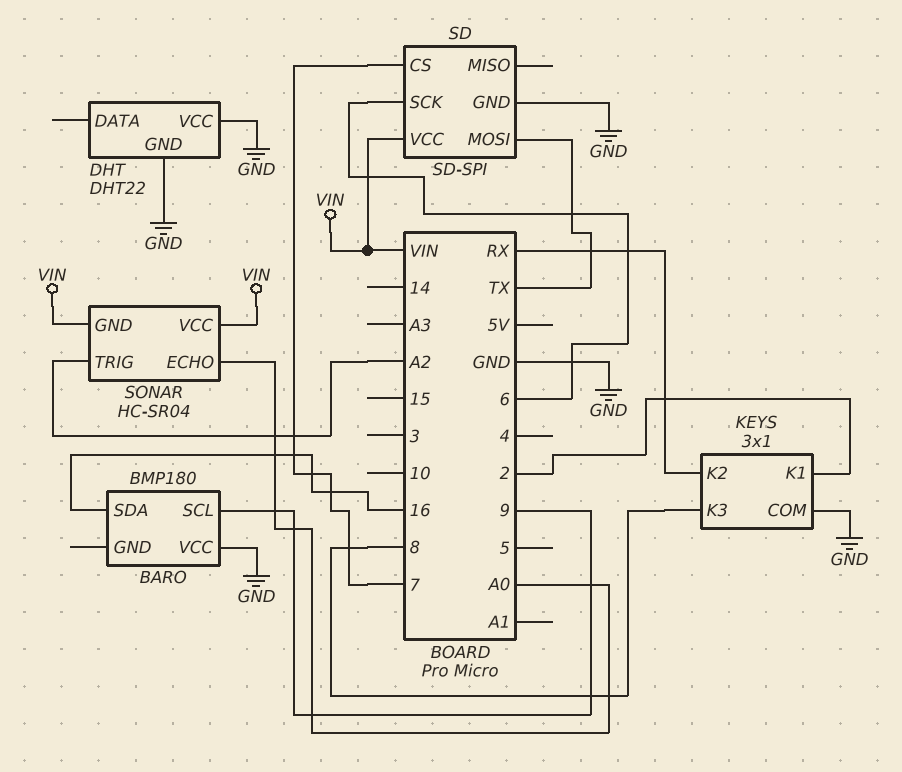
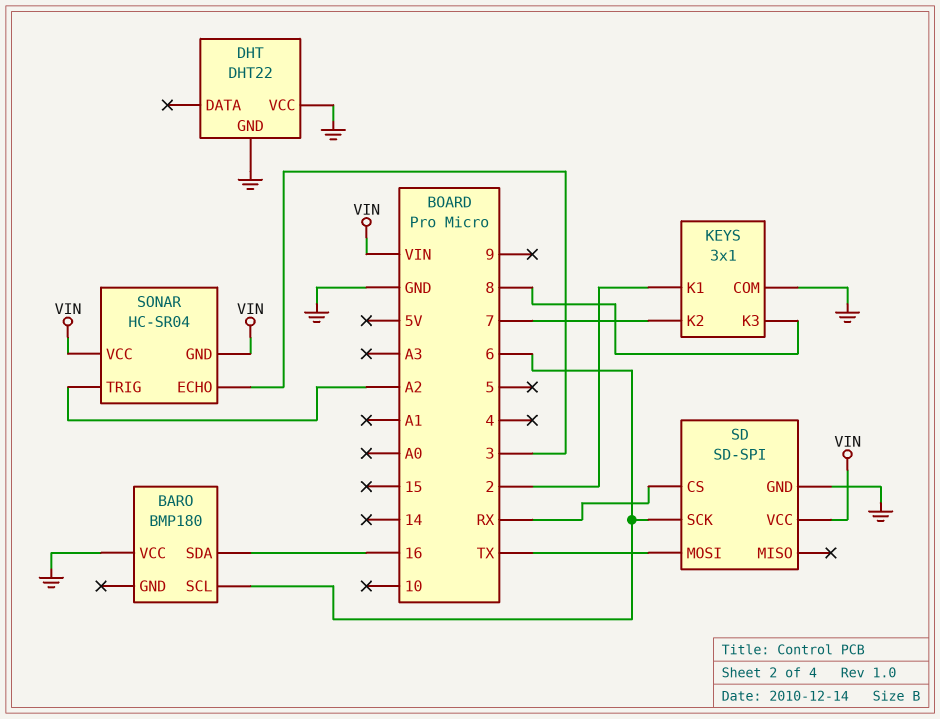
BARO pin SCL: 9 -> 6
KEYS pin K2: RX -> 7
SD pin CS: 7 -> RX
SONAR pin ECHO: A0 -> 3

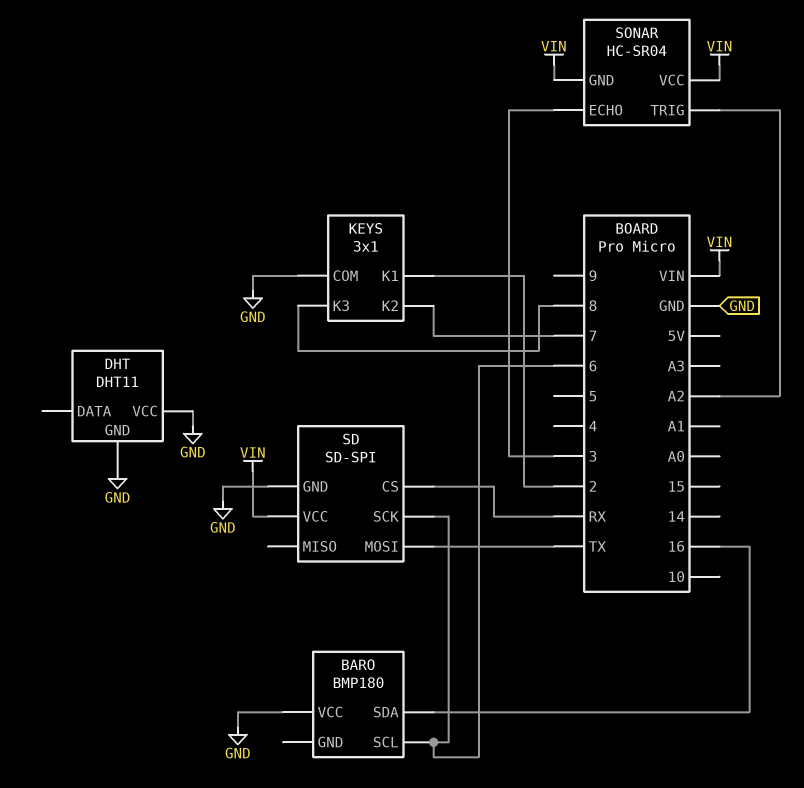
DHT: DHT22 -> DHT11

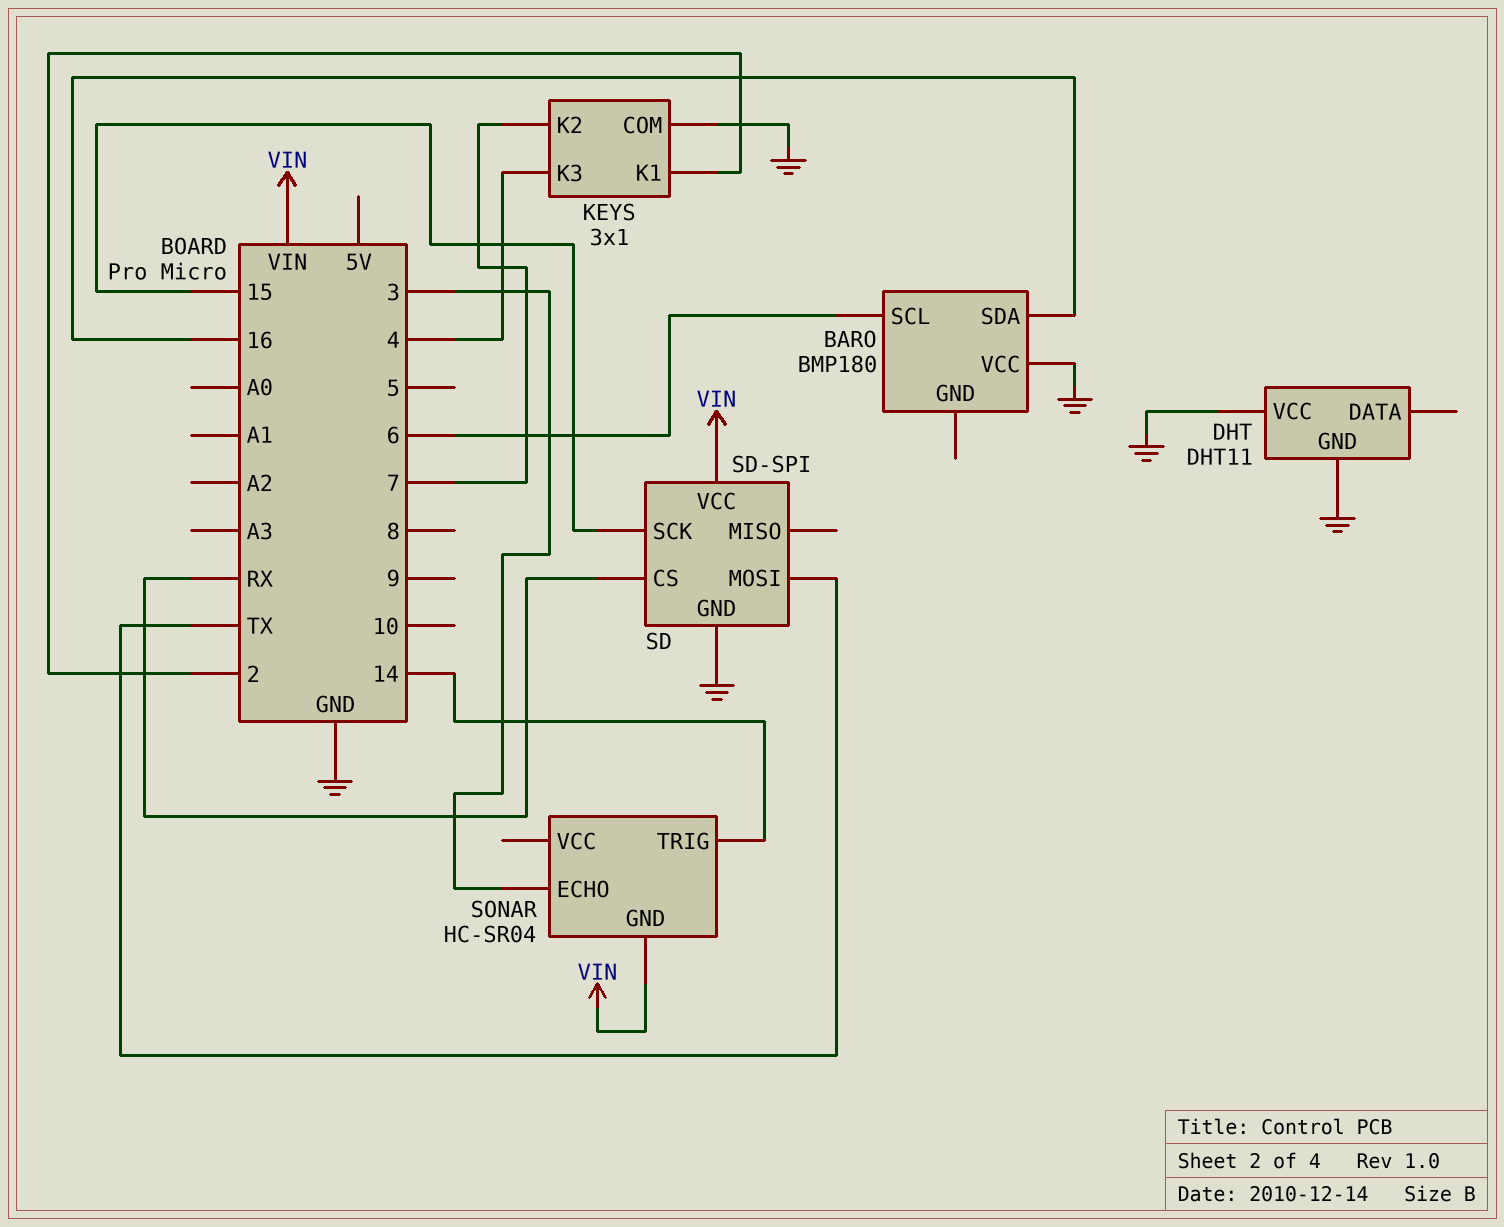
KEYS pin K3: 8 -> 4
SD pin SCK: 6 -> 15
SONAR pin TRIG: A2 -> 14
SONAR pin VCC: VIN -> none

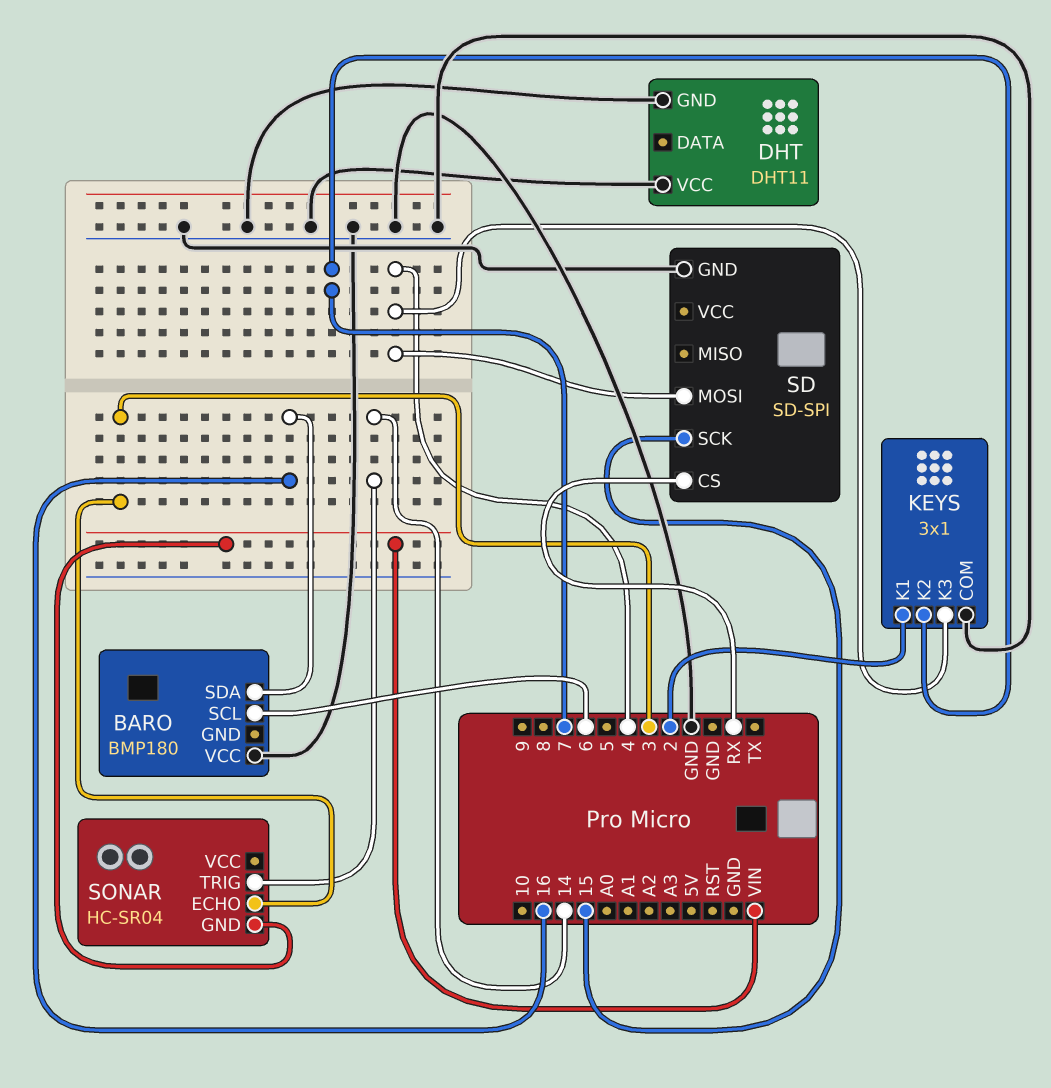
SD pin MOSI: TX -> 4
SD pin VCC: VIN -> none

